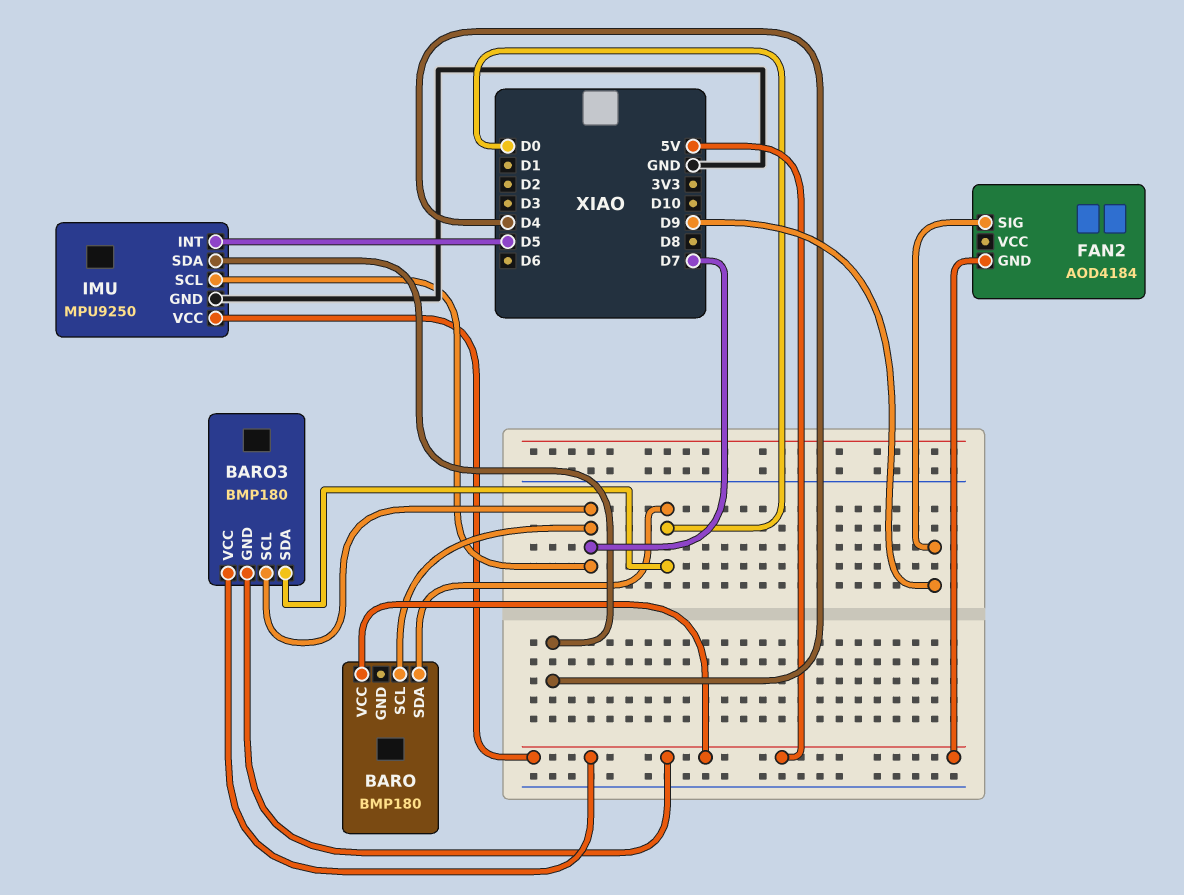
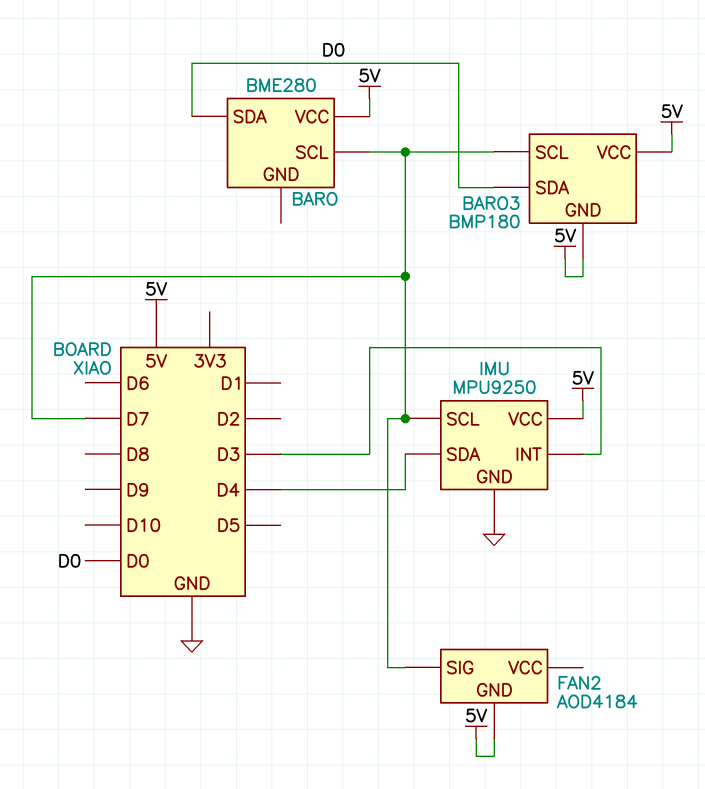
BARO: BMP180 -> BME280
FAN2 pin SIG: D9 -> D7
IMU pin INT: D5 -> D3

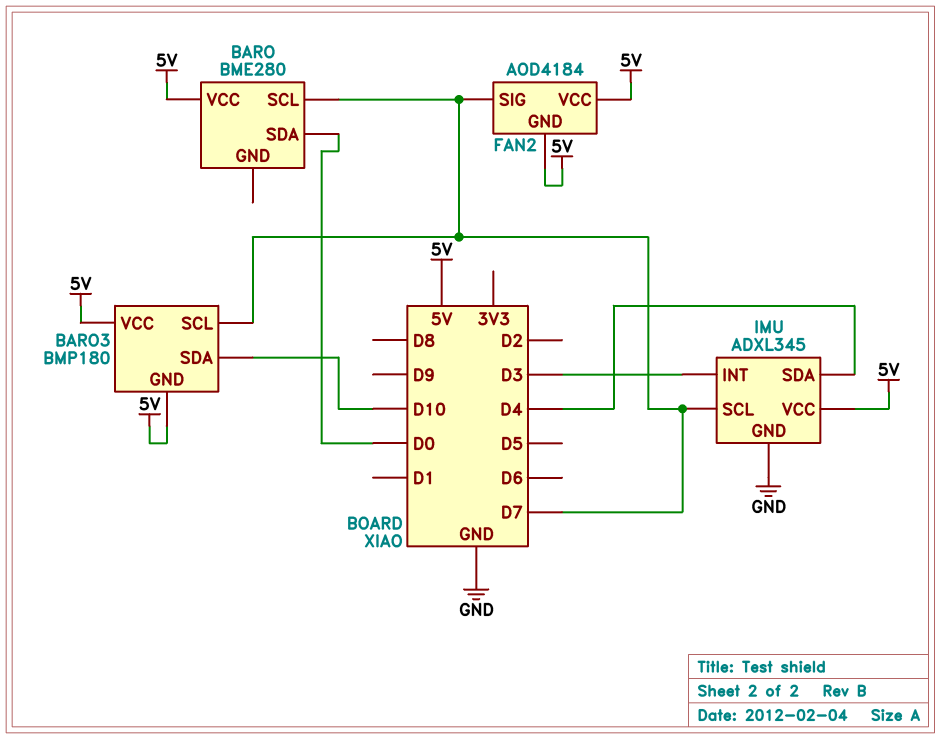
BARO3 pin SDA: D0 -> D10
FAN2 pin VCC: none -> 5V
IMU: MPU9250 -> ADXL345

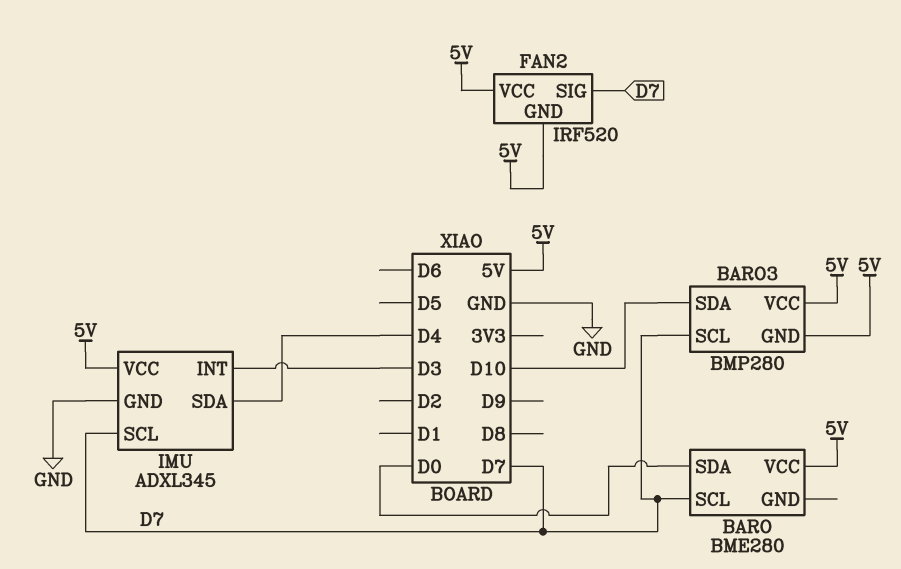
BARO3: BMP180 -> BMP280
FAN2: AOD4184 -> IRF520

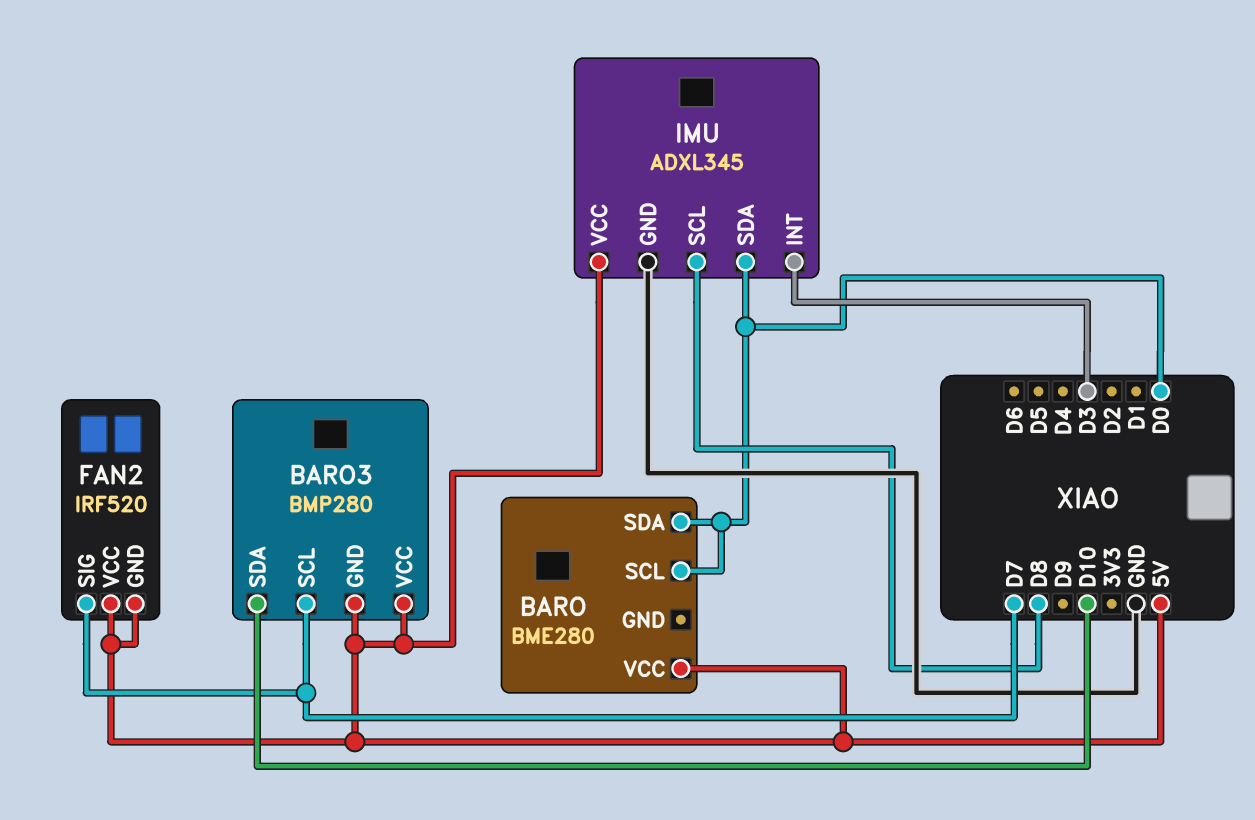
BARO pin SCL: D7 -> D0
IMU pin SCL: D7 -> D8
IMU pin SDA: D4 -> D0

